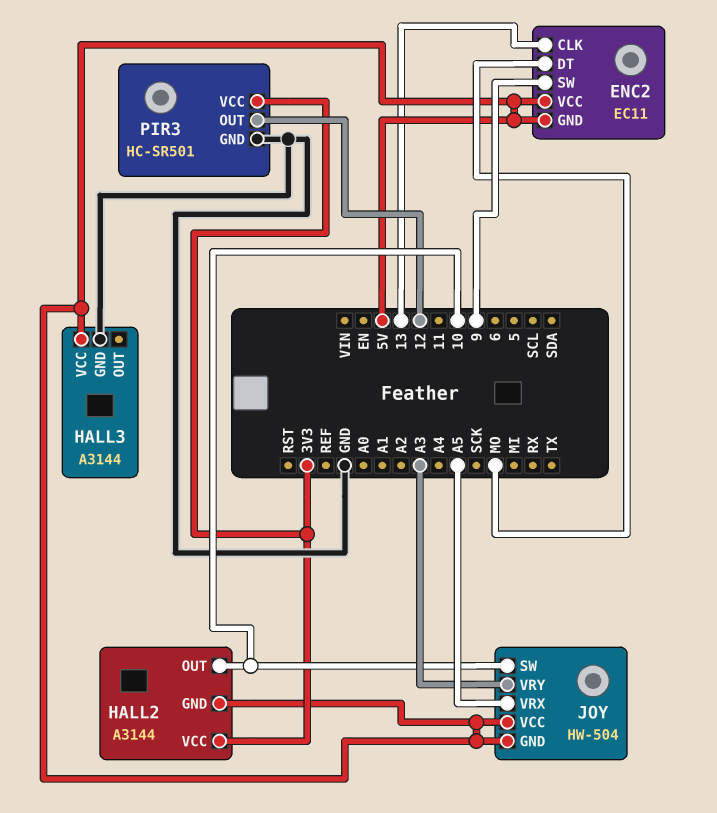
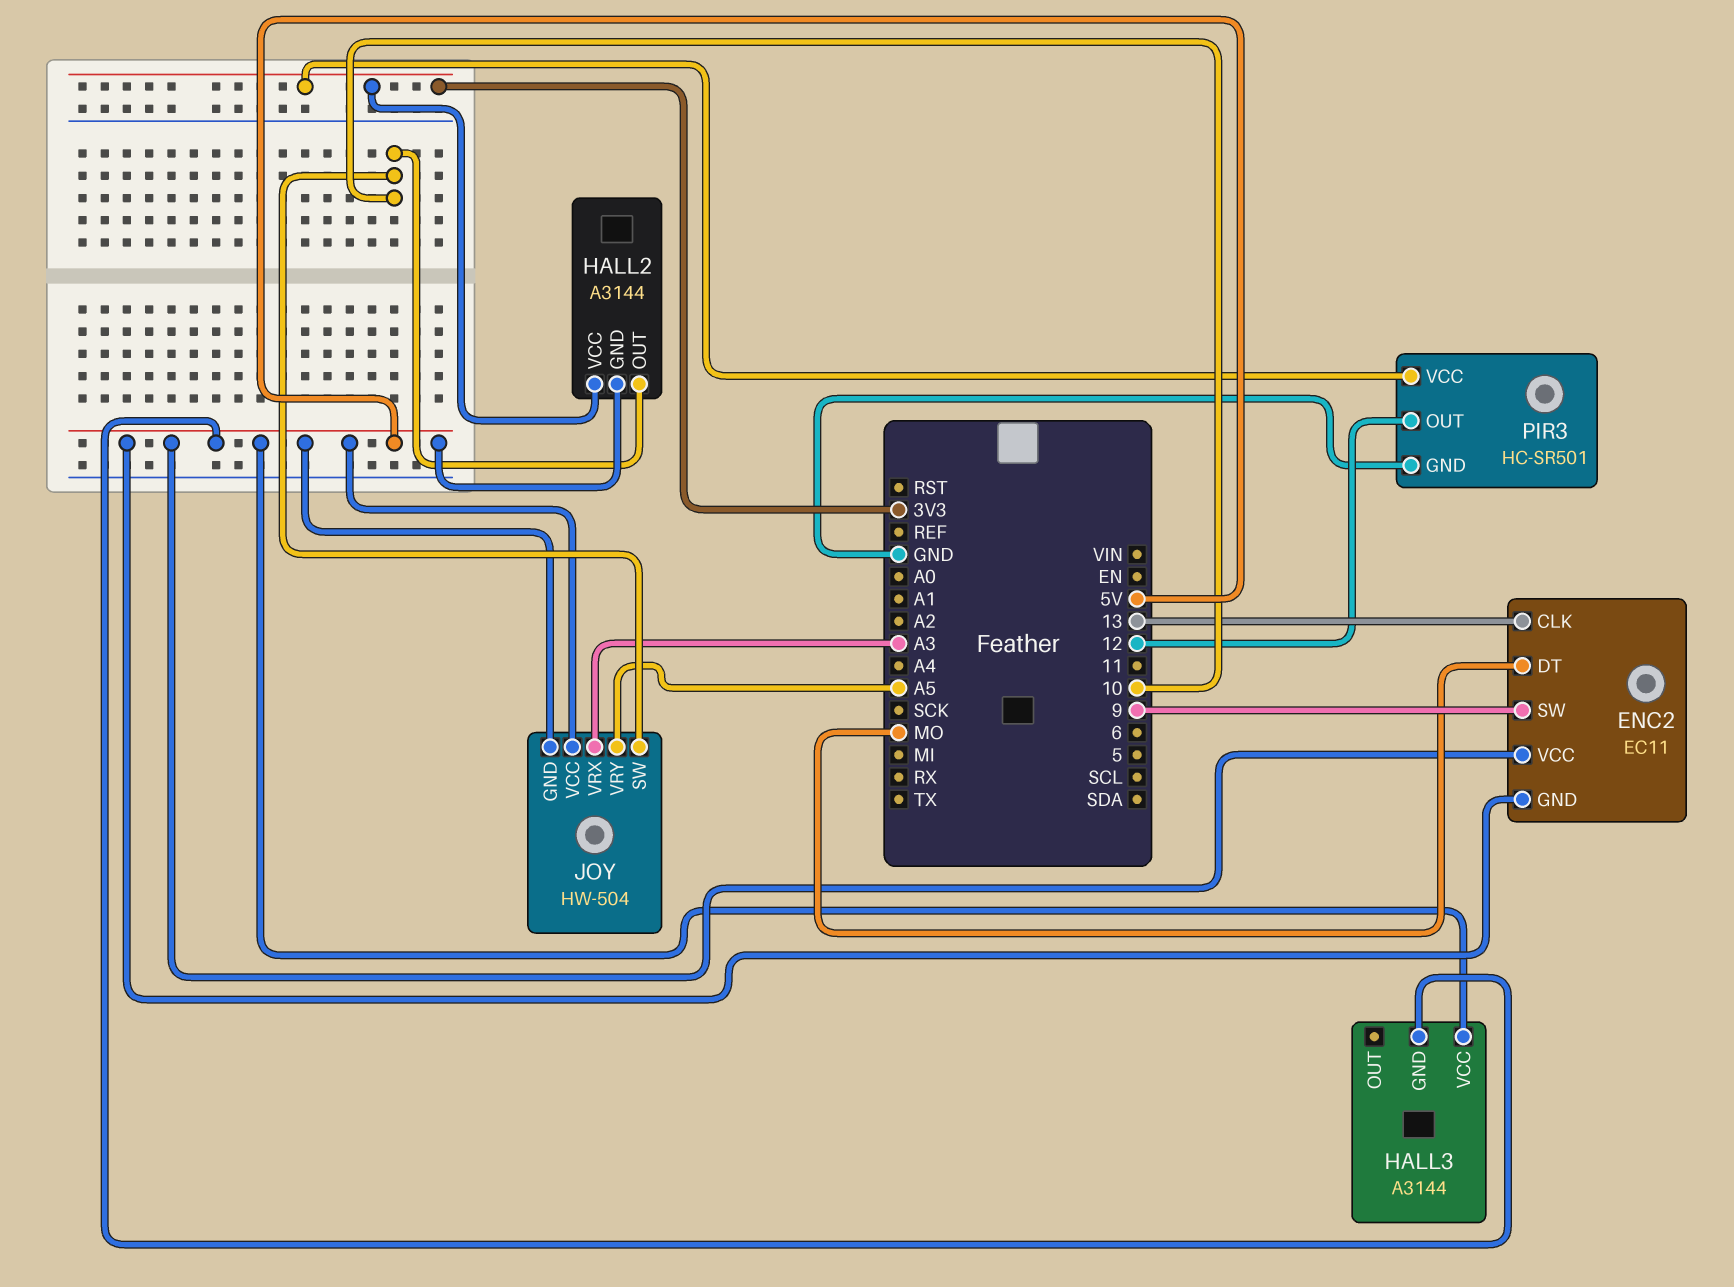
HALL3 pin GND: GND -> 5V
JOY pin VRX: A5 -> A3
JOY pin VRY: A3 -> A5

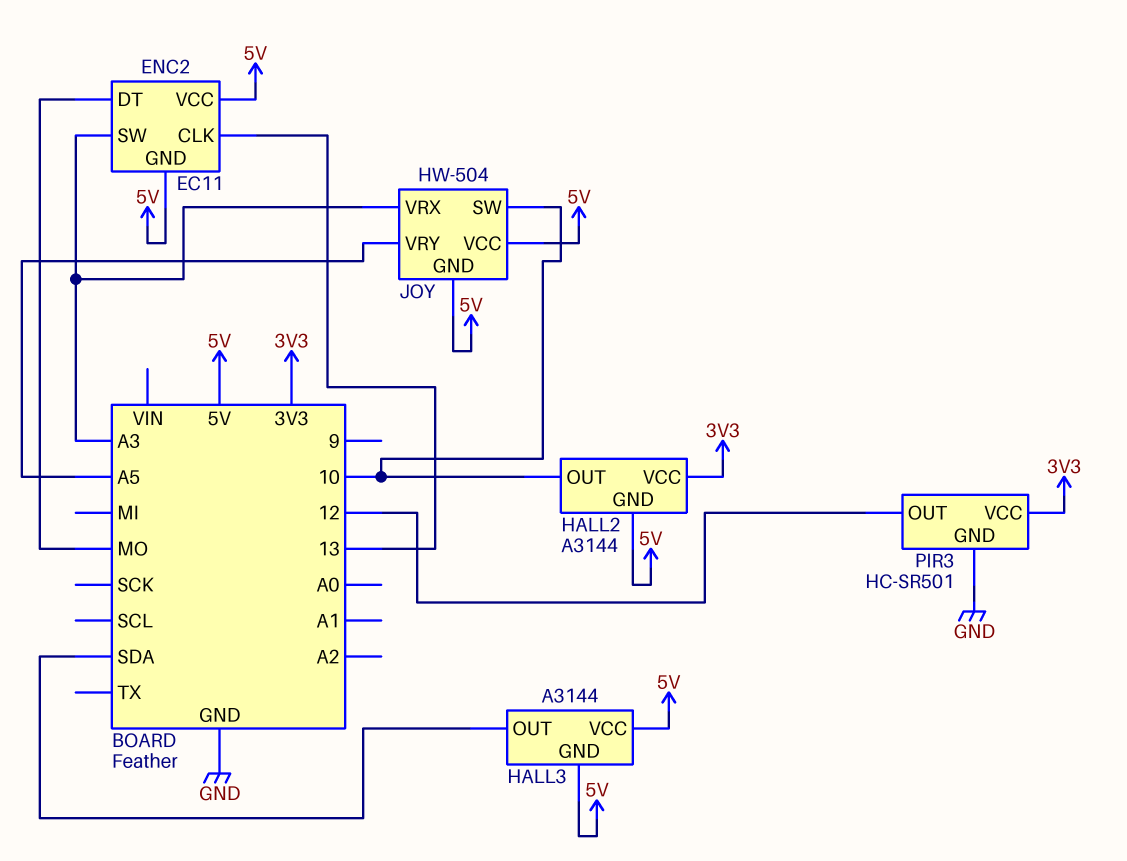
ENC2 pin SW: 9 -> A3
HALL3 pin OUT: none -> SDA

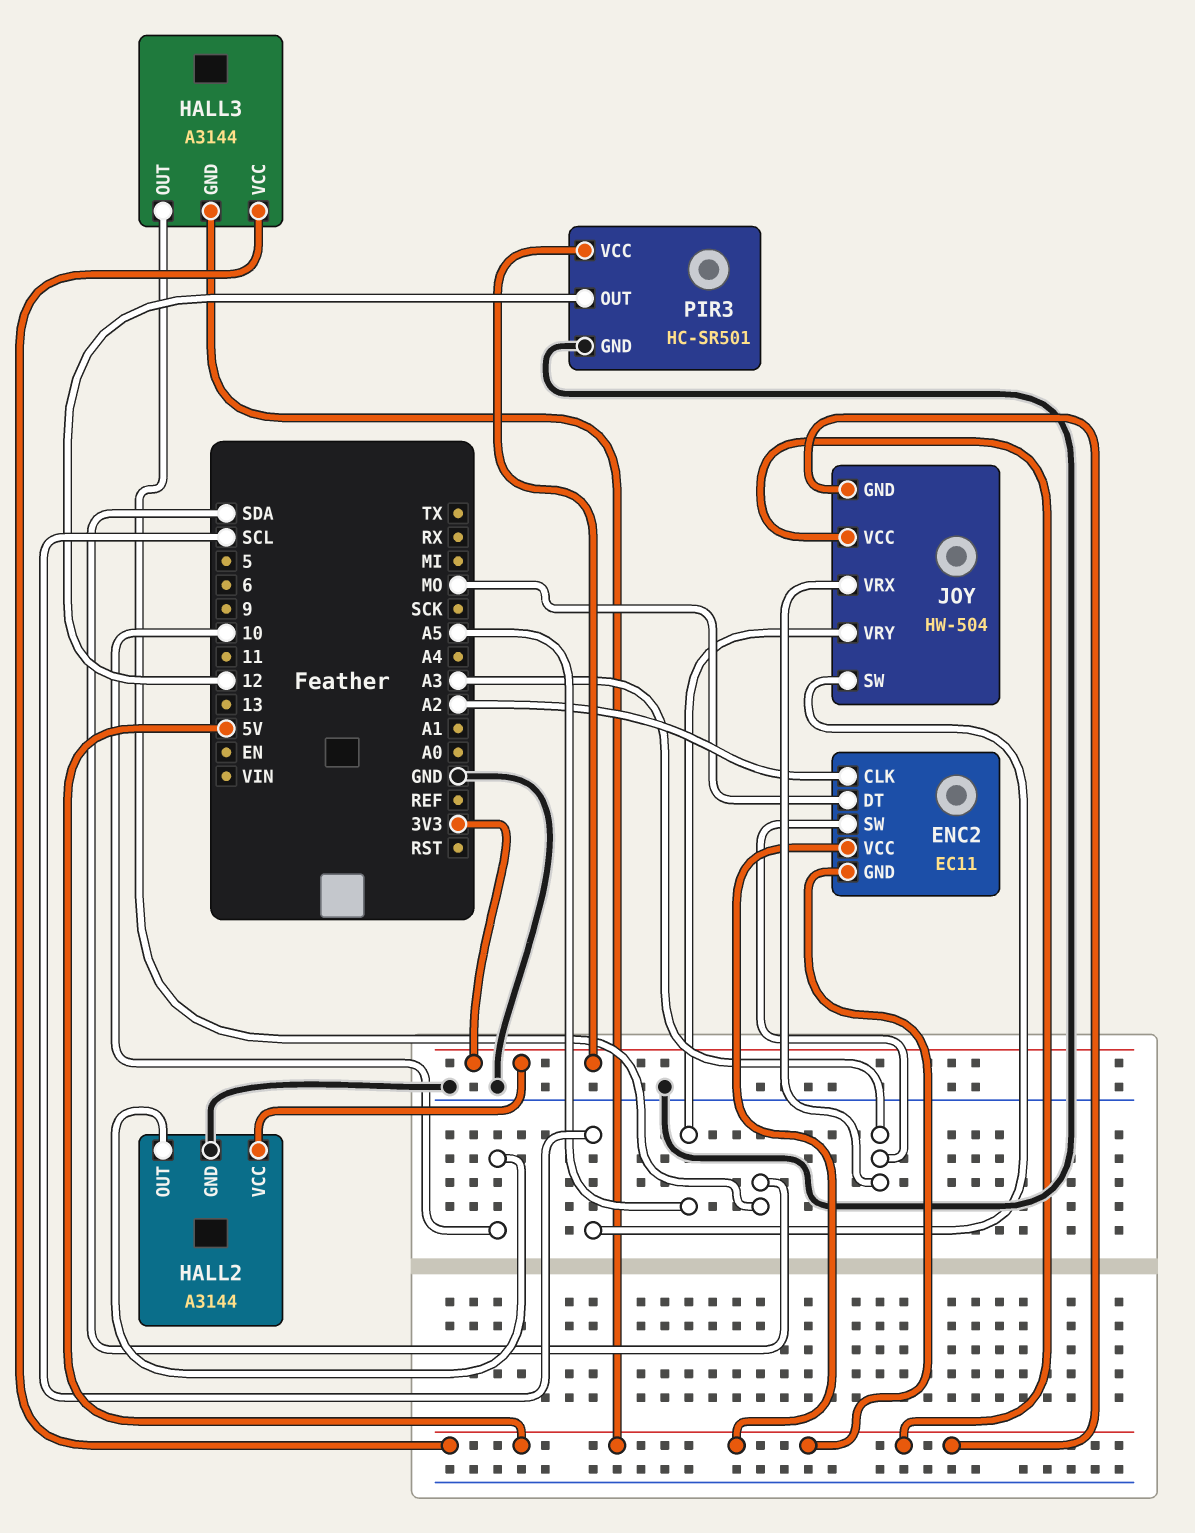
ENC2 pin CLK: 13 -> A2
HALL2 pin GND: 5V -> GND
JOY pin SW: 10 -> SCL

